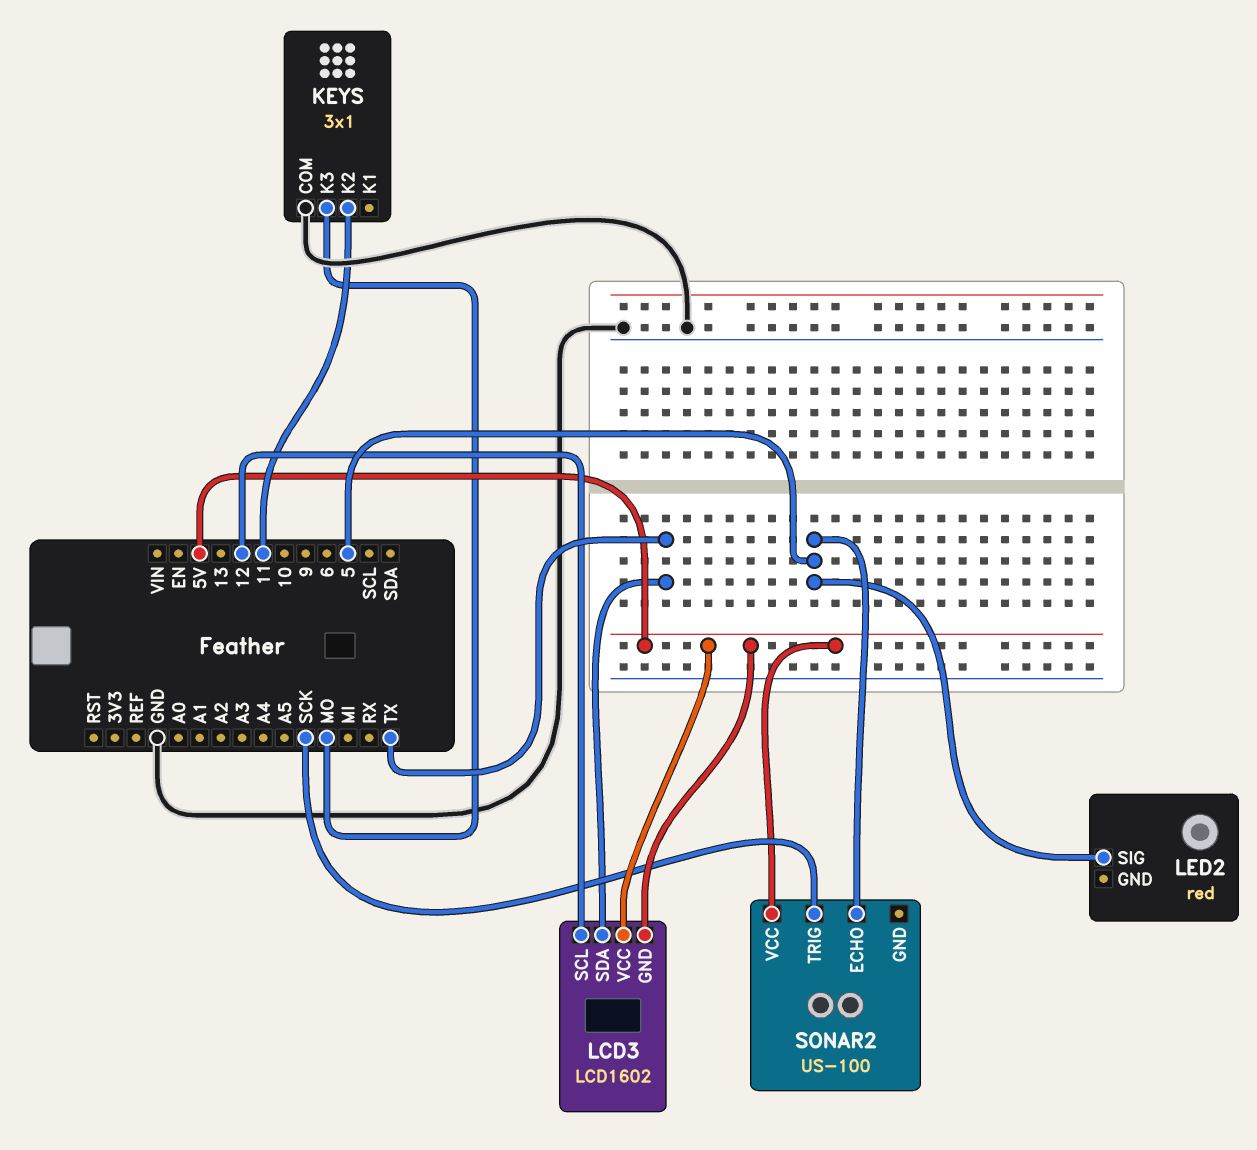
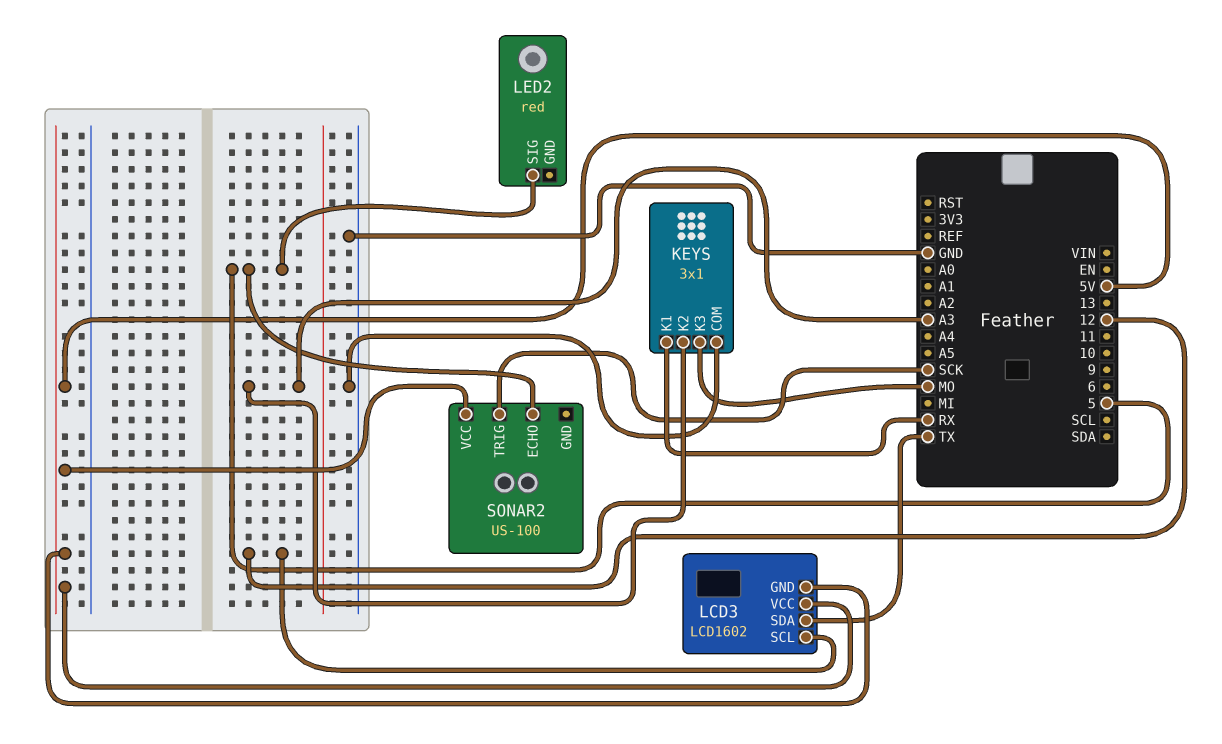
KEYS pin K1: none -> RX
KEYS pin K2: 11 -> A3

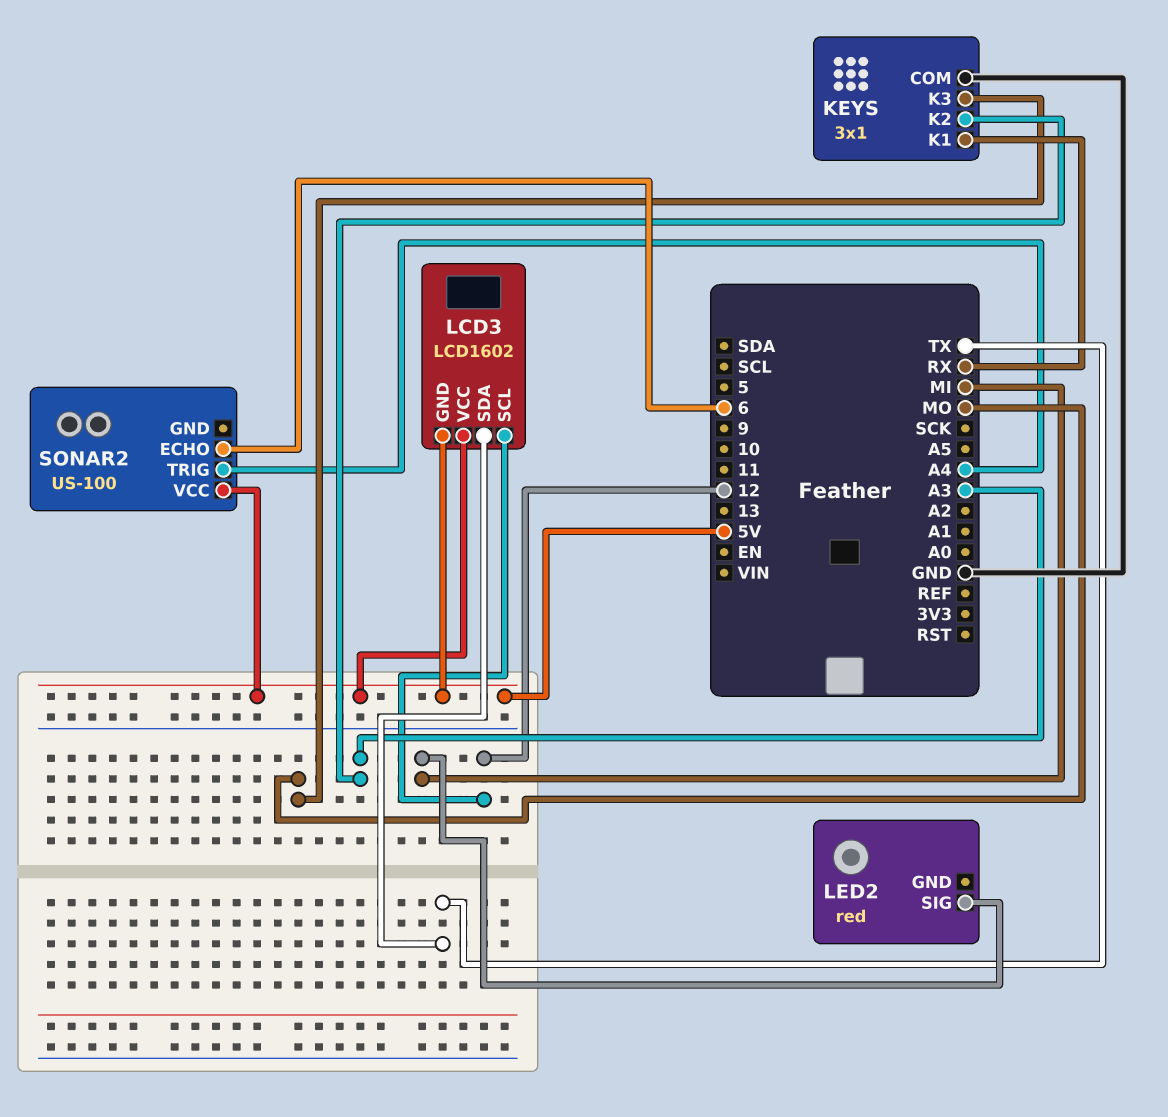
LED2 pin SIG: 5 -> MI
SONAR2 pin ECHO: 5 -> 6
SONAR2 pin TRIG: SCK -> A4

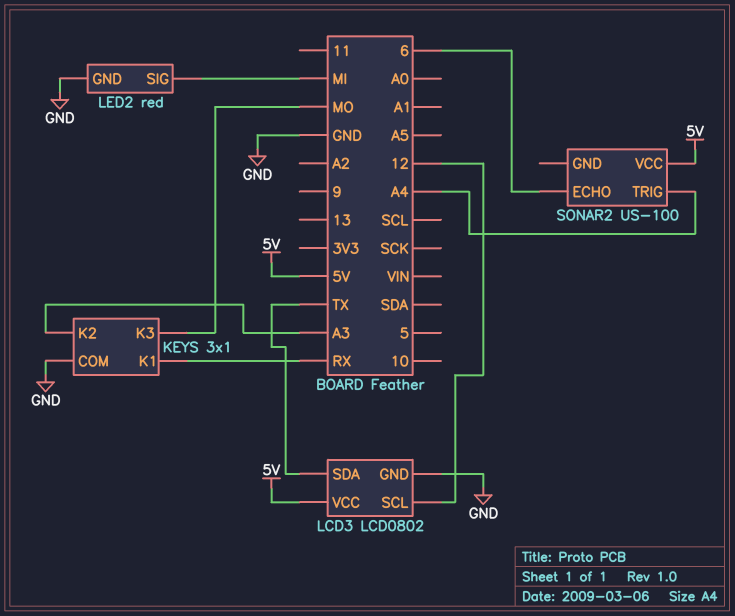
LCD3: LCD1602 -> LCD0802
LCD3 pin GND: 5V -> GND
LED2 pin GND: none -> GND

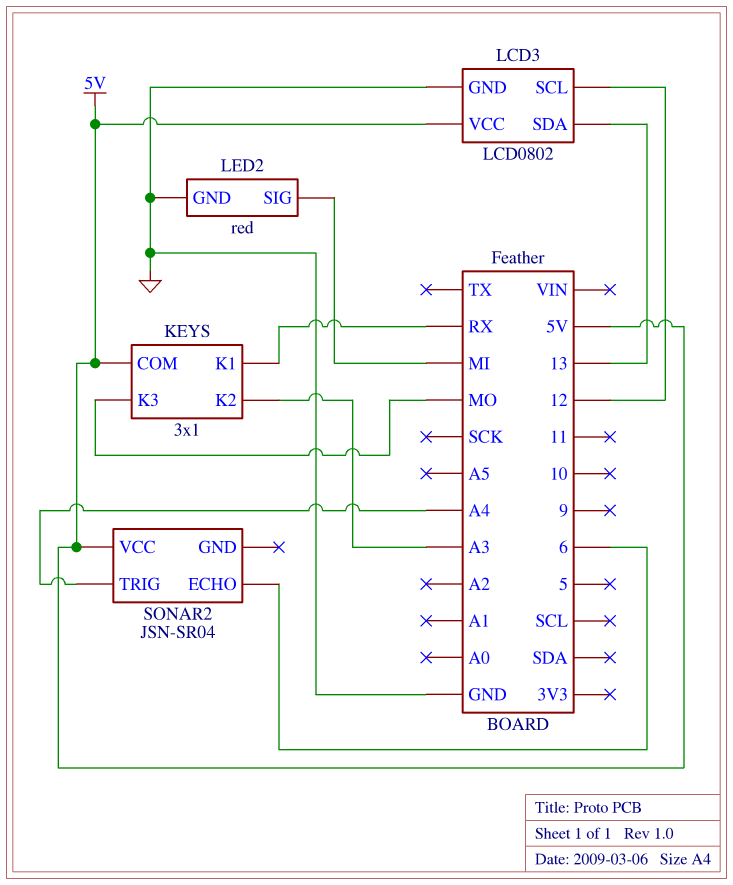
KEYS pin COM: GND -> 5V
LCD3 pin SDA: TX -> 13
SONAR2: US-100 -> JSN-SR04

